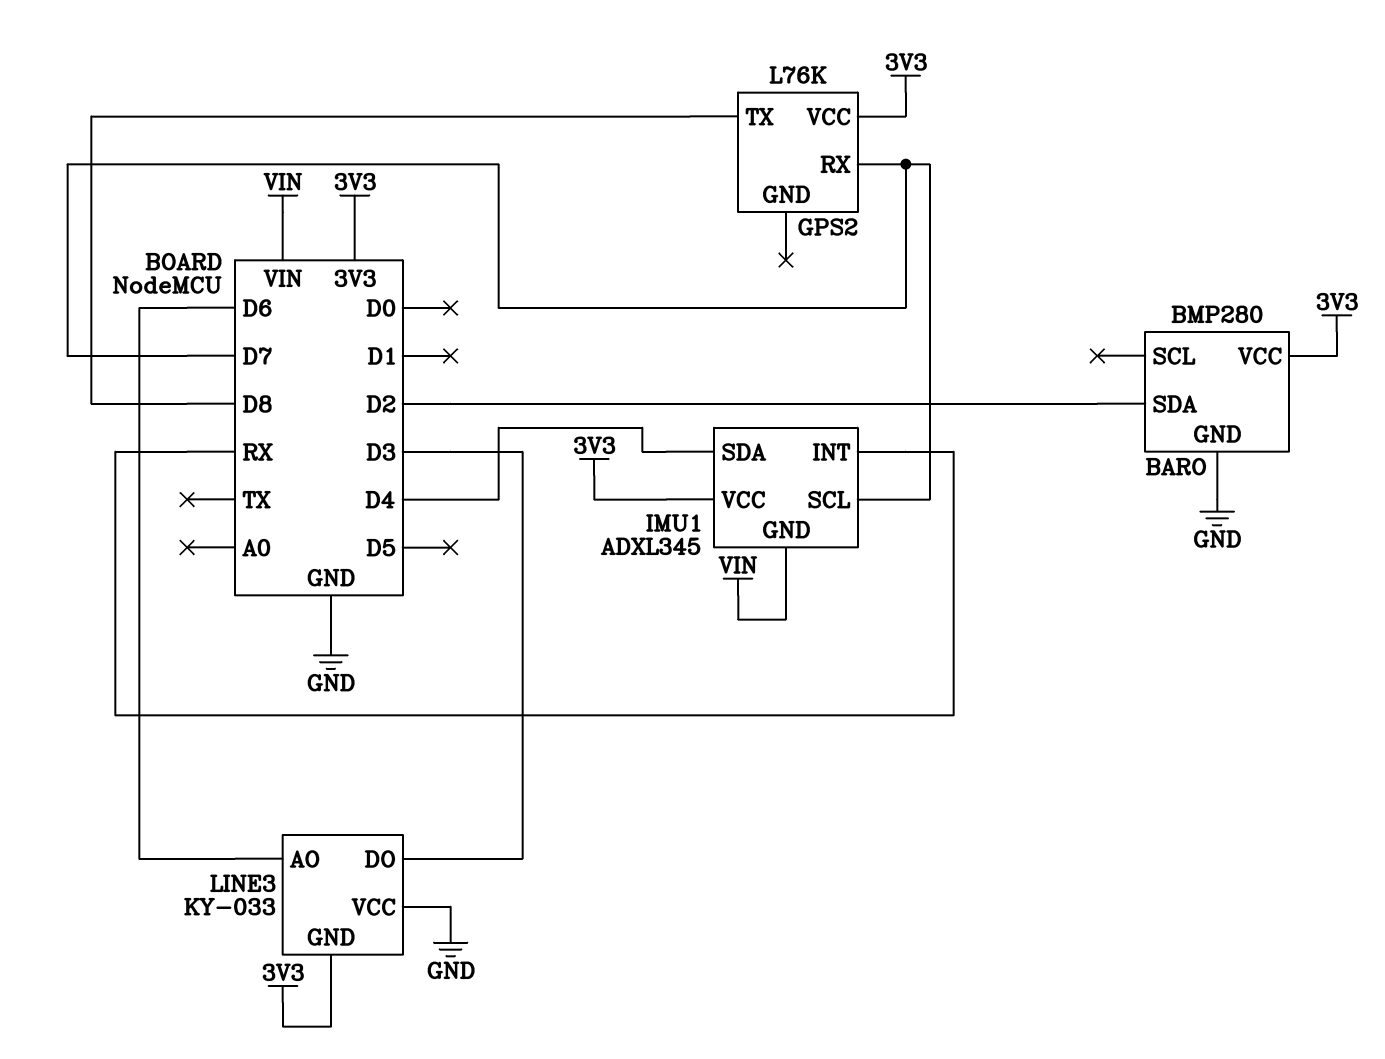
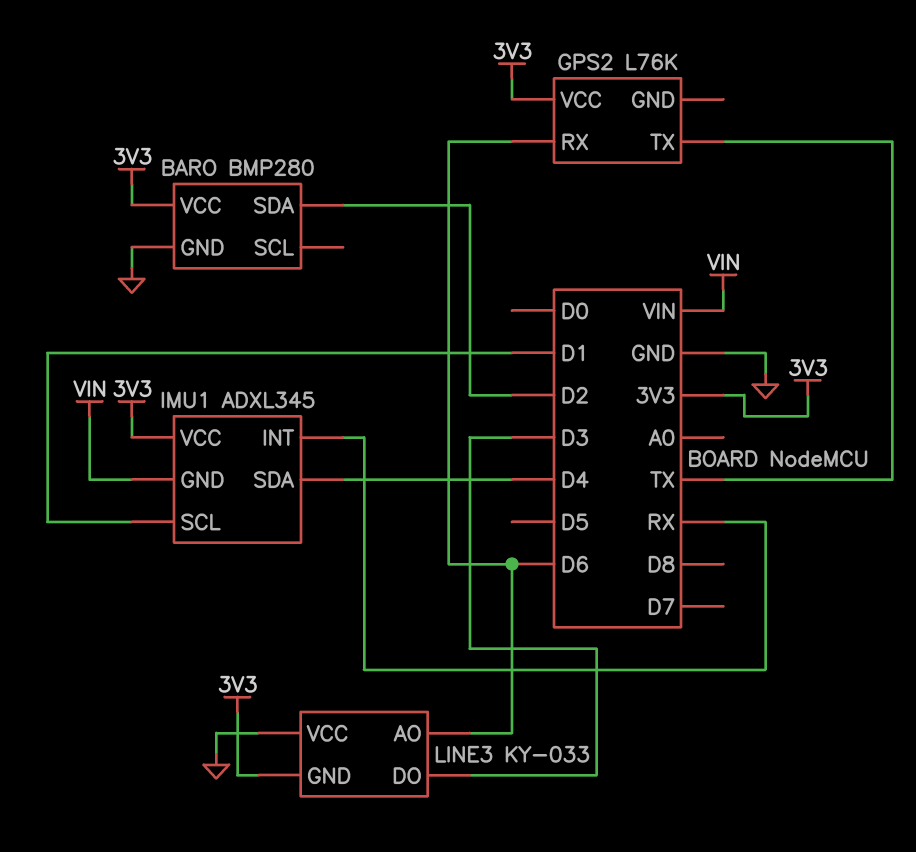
GPS2 pin RX: D7 -> D6
GPS2 pin TX: D8 -> TX
IMU1 pin SCL: D7 -> D1

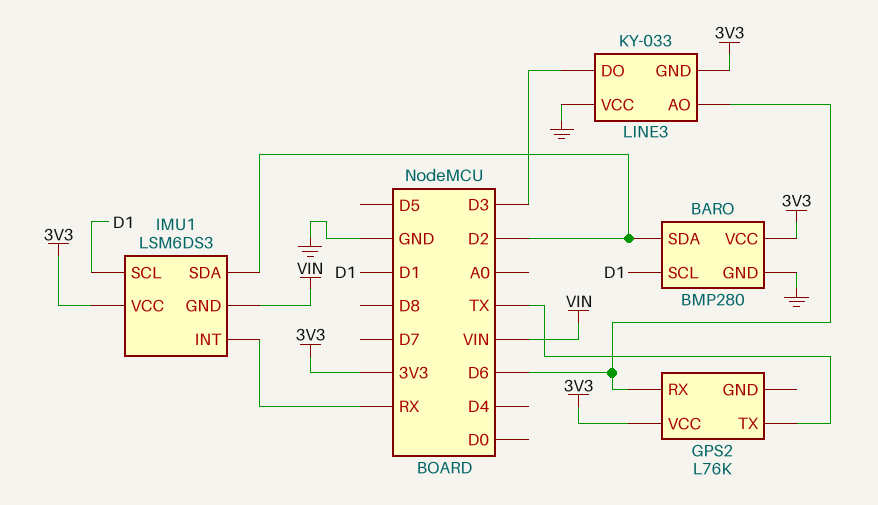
BARO pin SCL: none -> D1
IMU1: ADXL345 -> LSM6DS3
IMU1 pin SDA: D4 -> D2

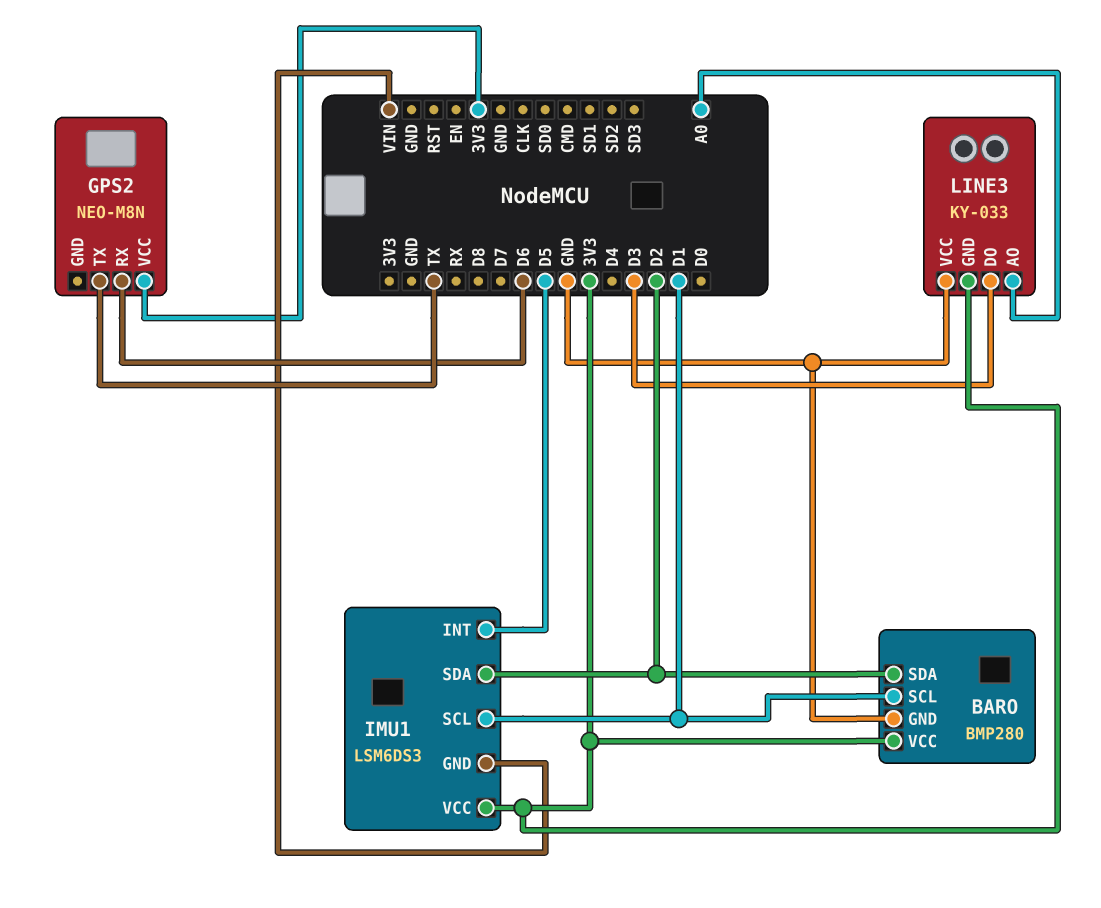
GPS2: L76K -> NEO-M8N
IMU1 pin INT: RX -> D5
LINE3 pin AO: D6 -> A0

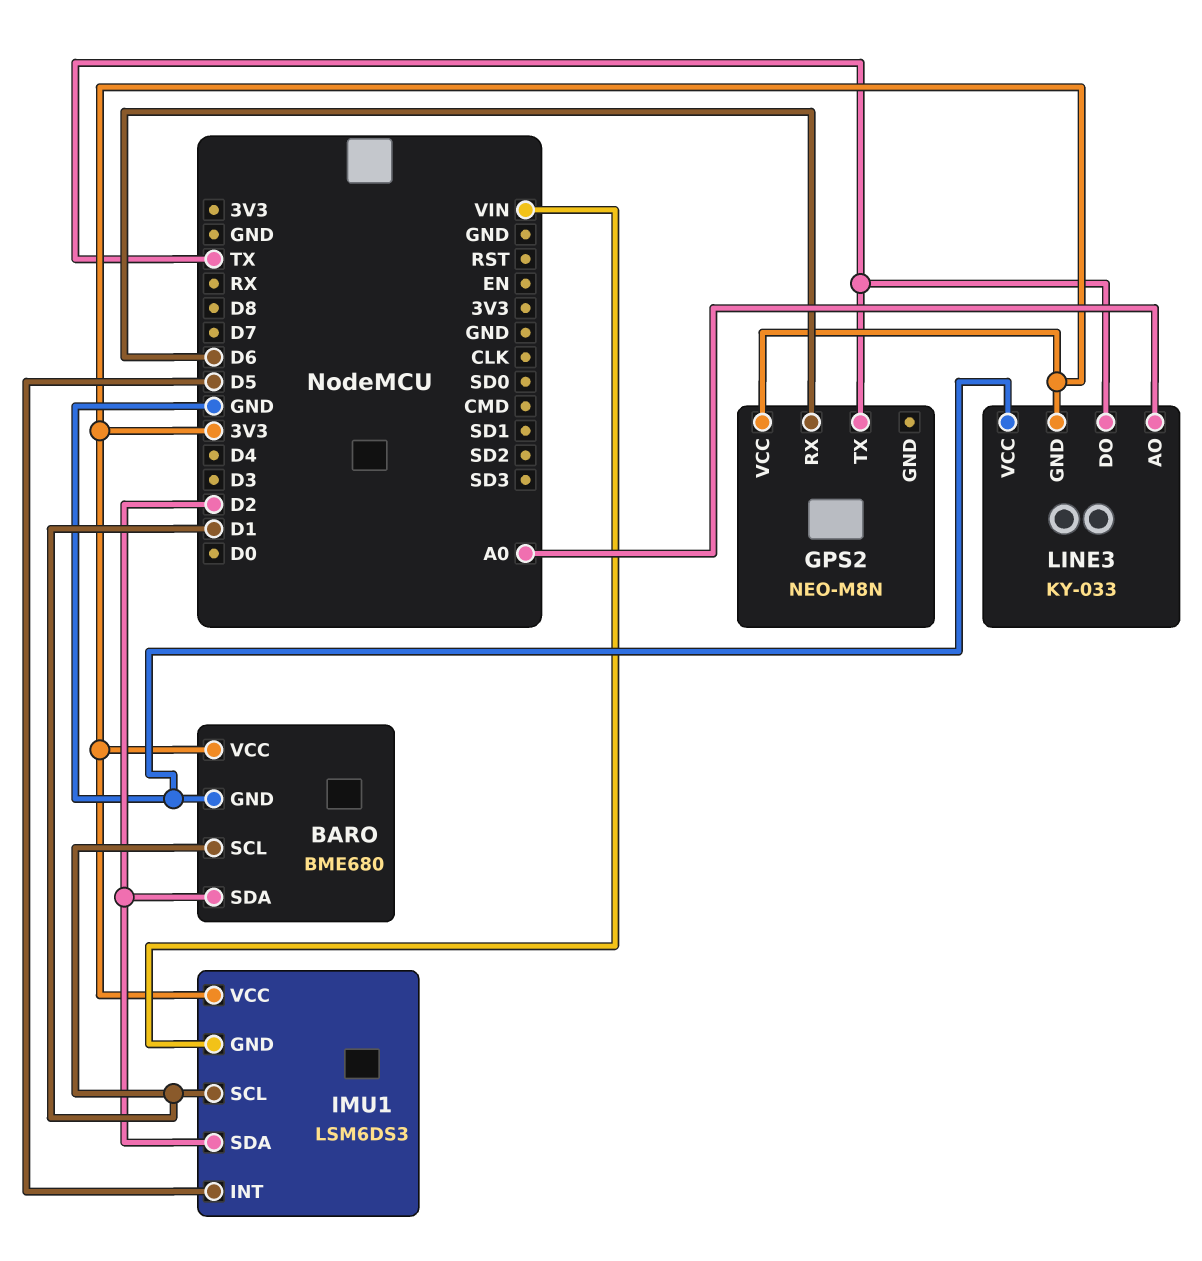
BARO: BMP280 -> BME680
LINE3 pin DO: D3 -> TX

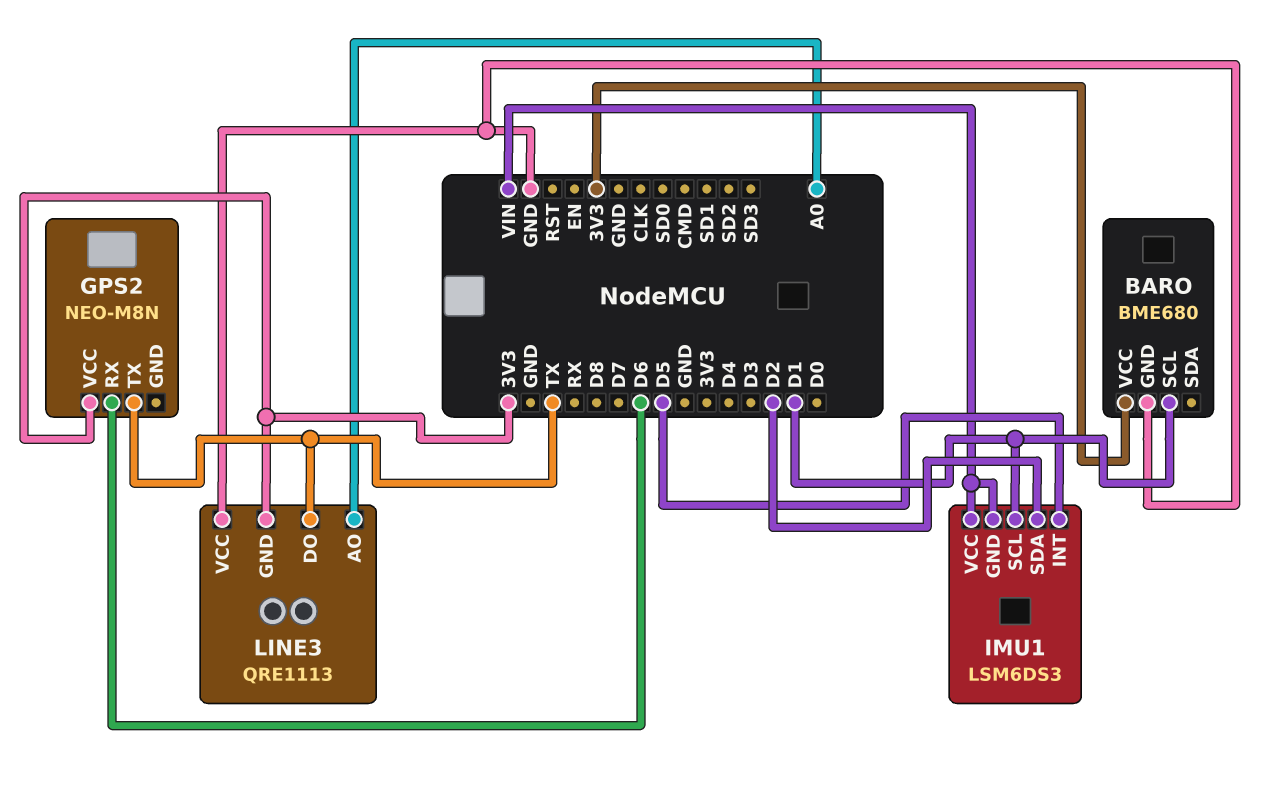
BARO pin SDA: D2 -> none
IMU1 pin VCC: 3V3 -> VIN
LINE3: KY-033 -> QRE1113

